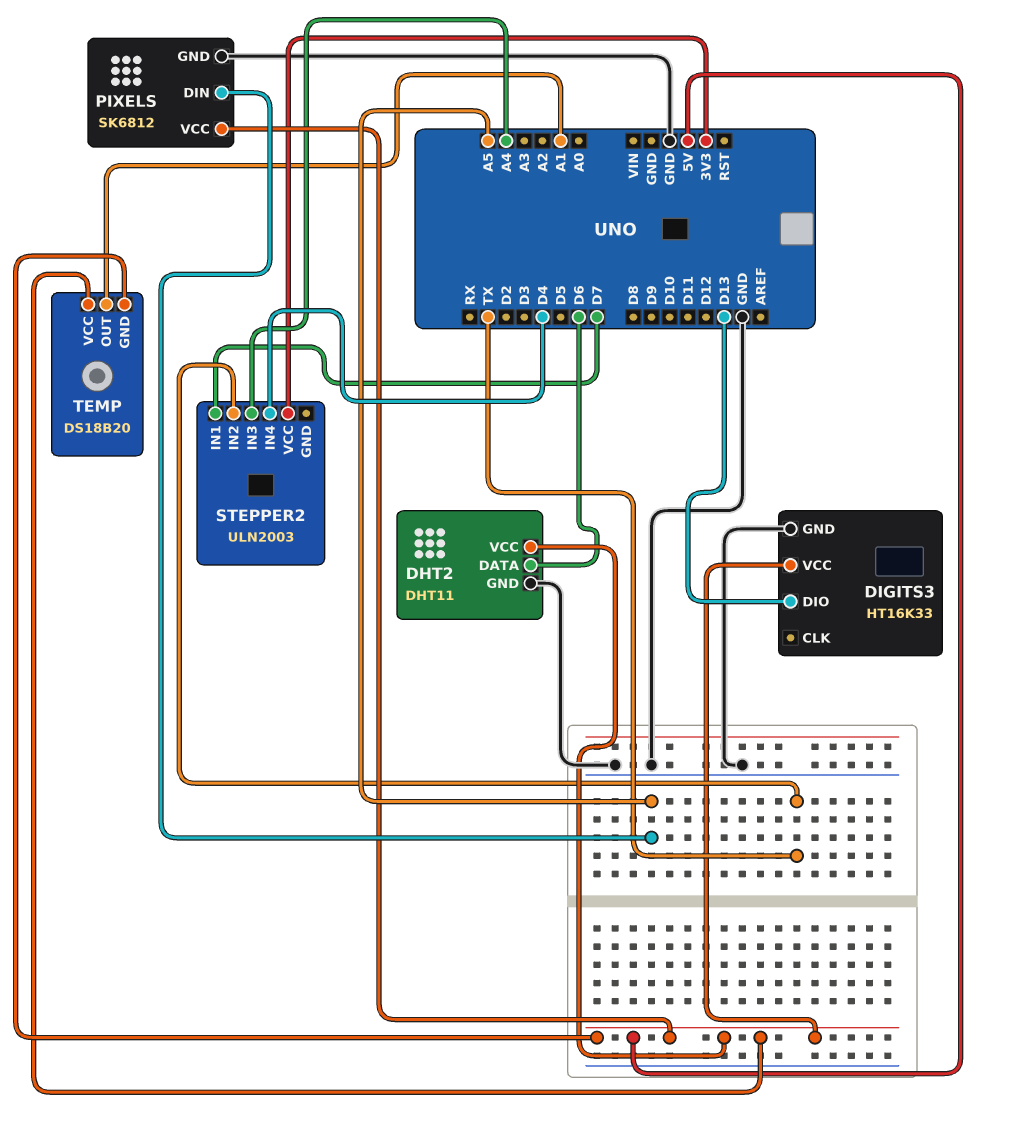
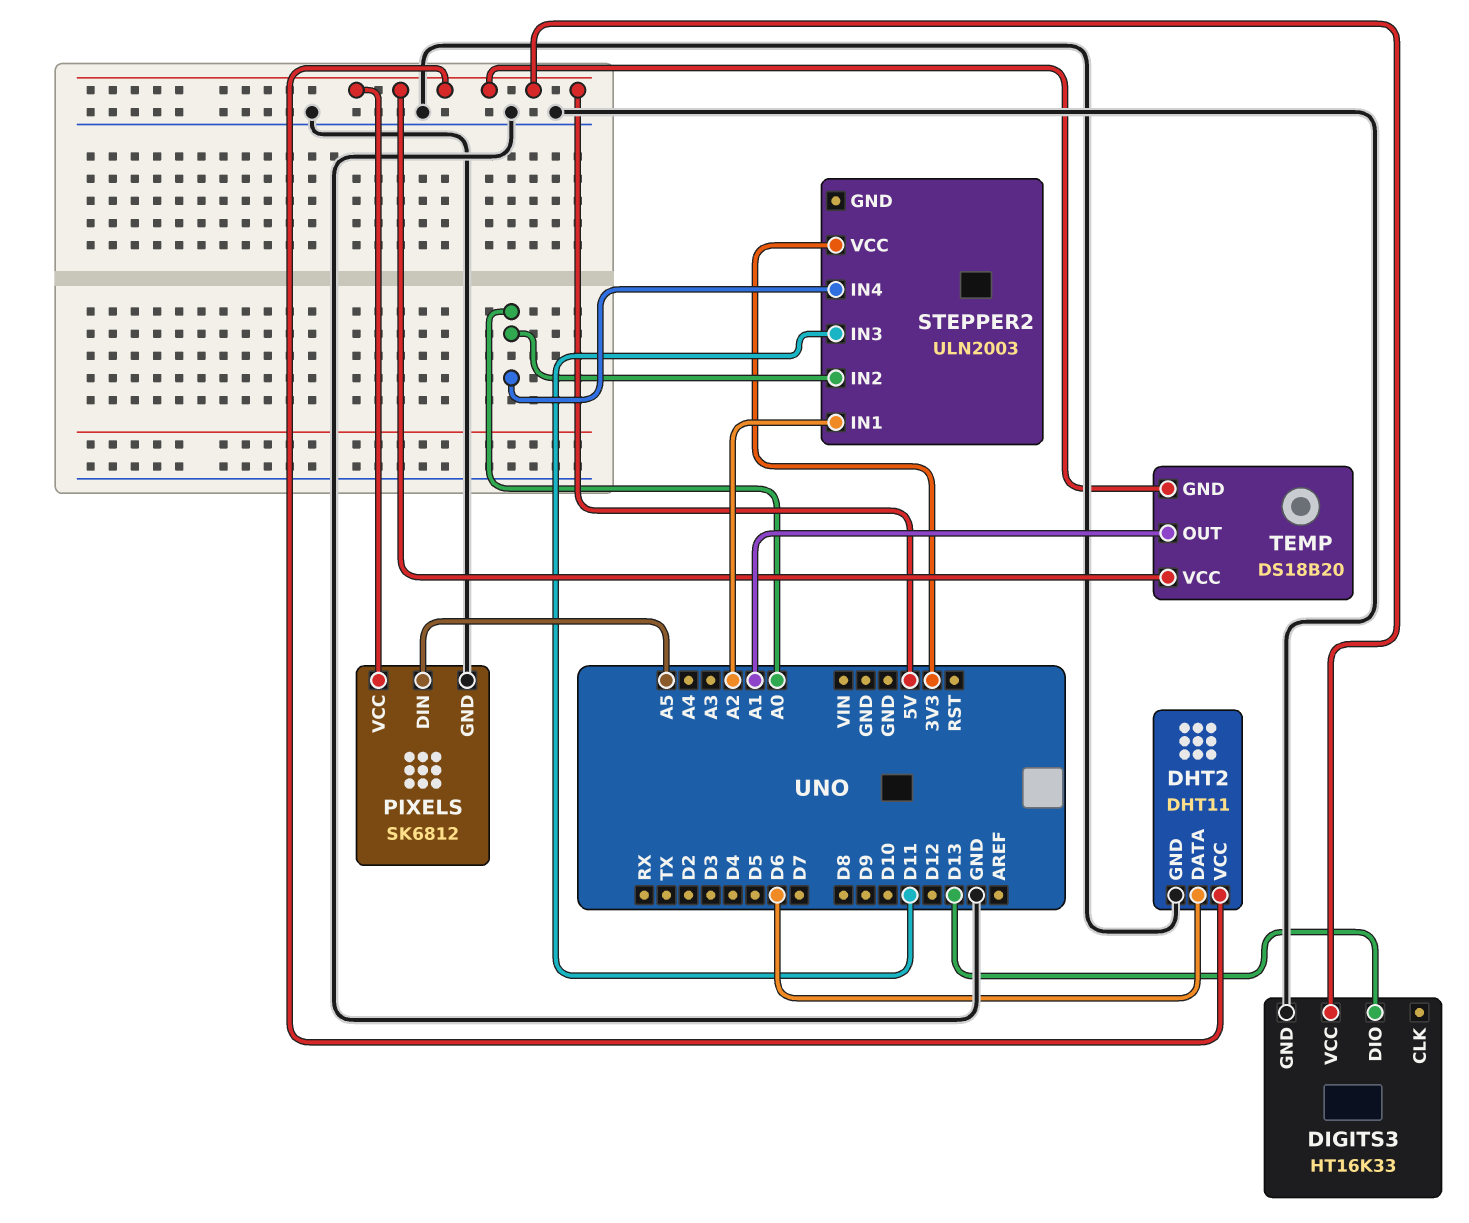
STEPPER2 pin IN1: D7 -> A2
STEPPER2 pin IN2: TX -> A0
STEPPER2 pin IN3: A4 -> D11
STEPPER2 pin IN4: D4 -> A0

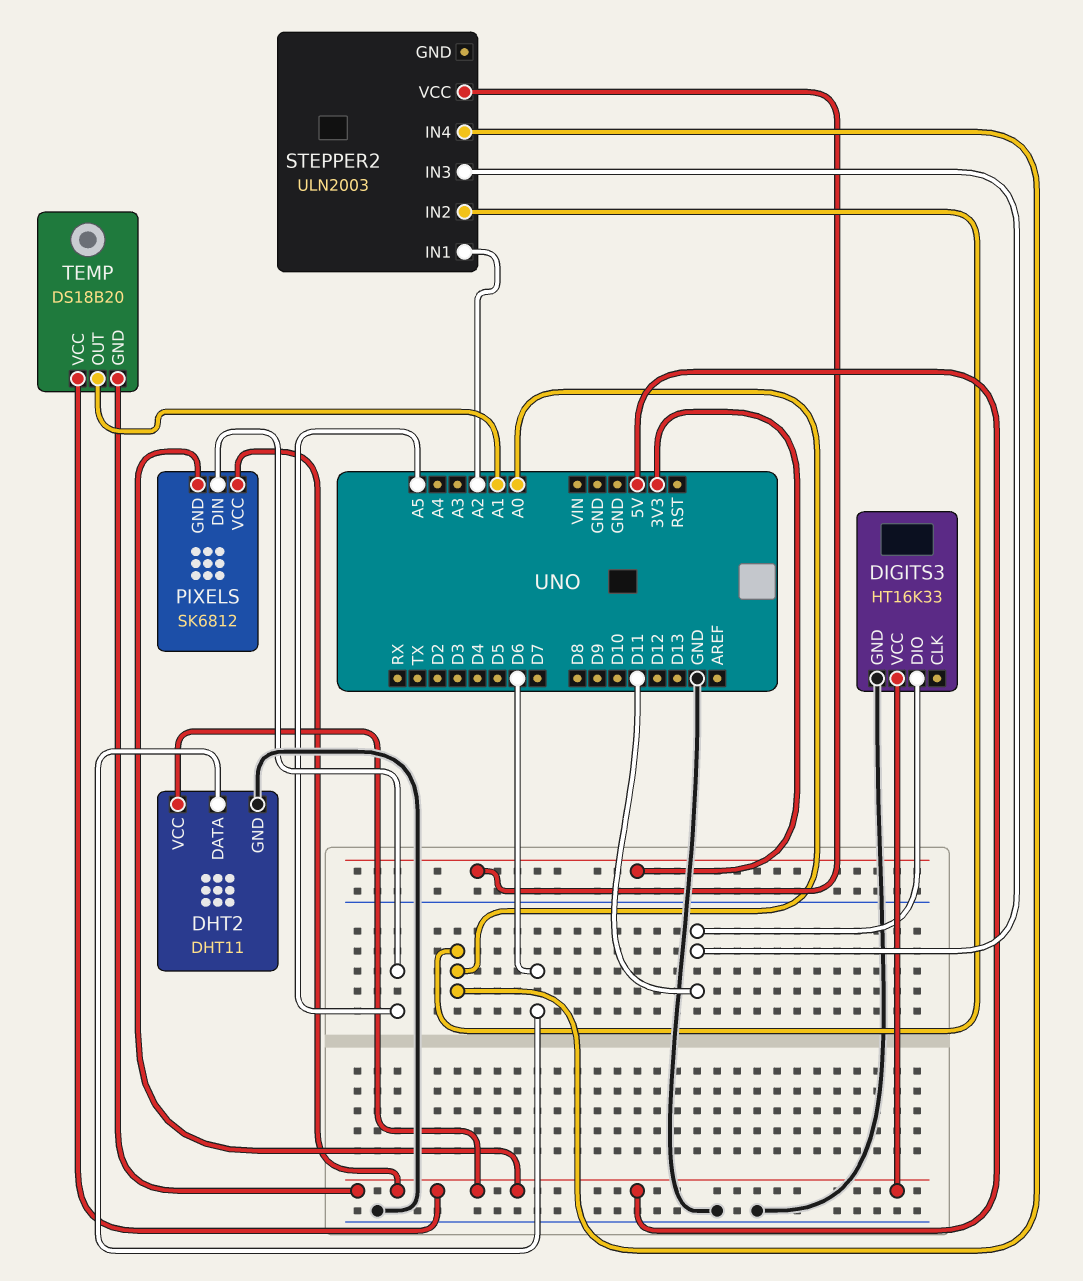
DIGITS3 pin DIO: D13 -> D11
PIXELS pin GND: GND -> 5V

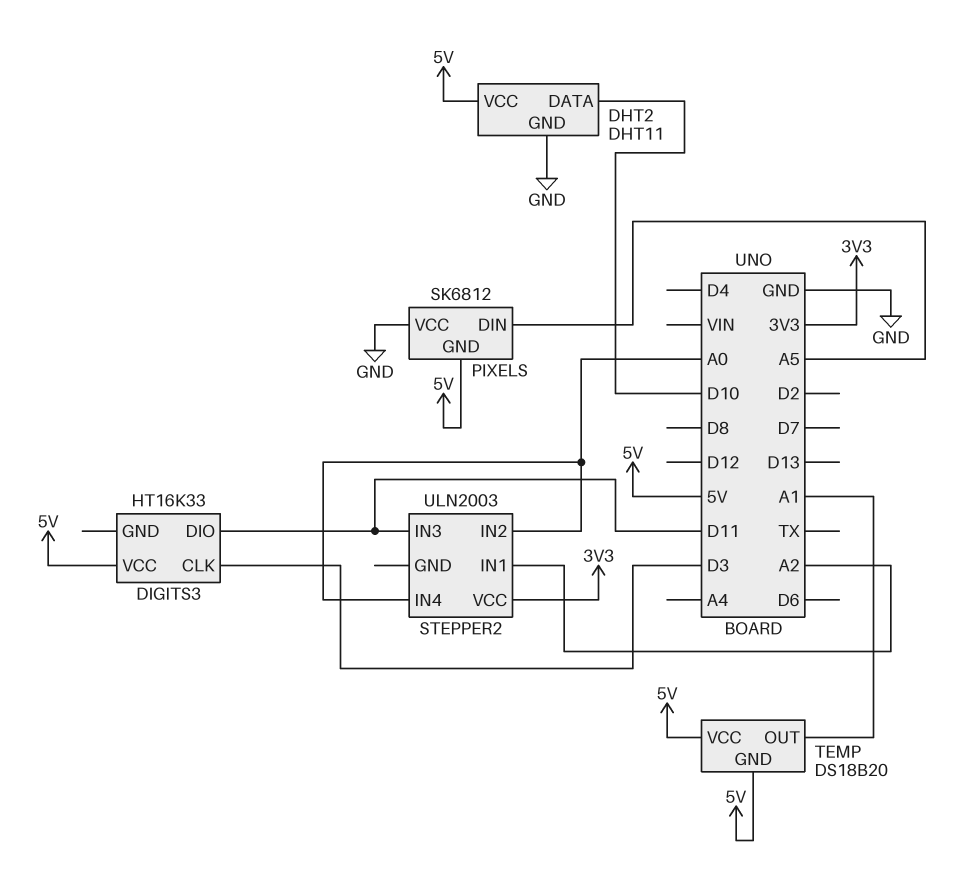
DHT2 pin DATA: D6 -> D10
DIGITS3 pin CLK: none -> D3
DIGITS3 pin GND: GND -> none
PIXELS pin VCC: 5V -> GND

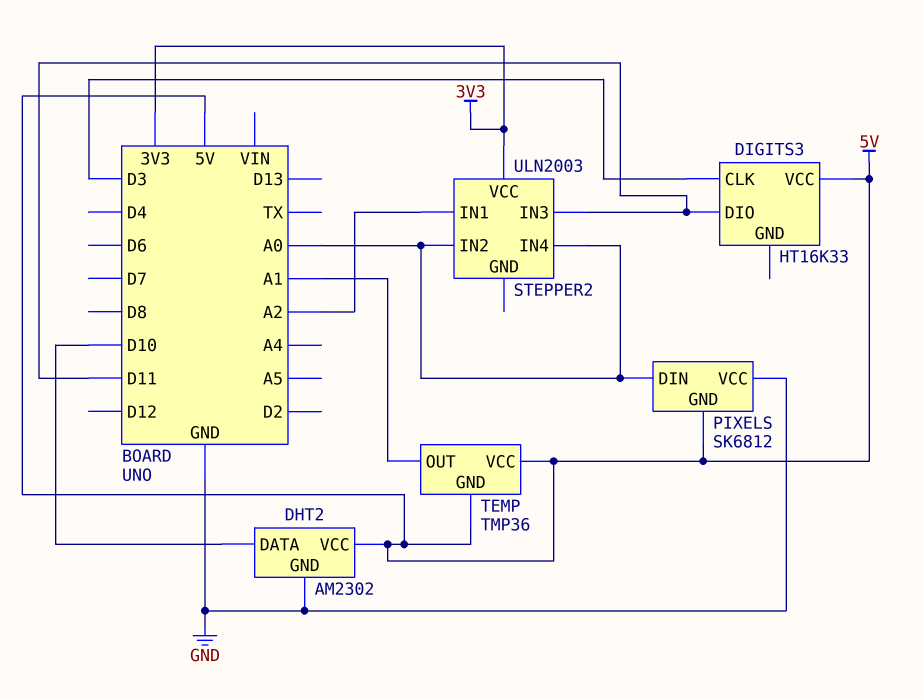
DHT2: DHT11 -> AM2302
PIXELS pin DIN: A5 -> A0
TEMP: DS18B20 -> TMP36

